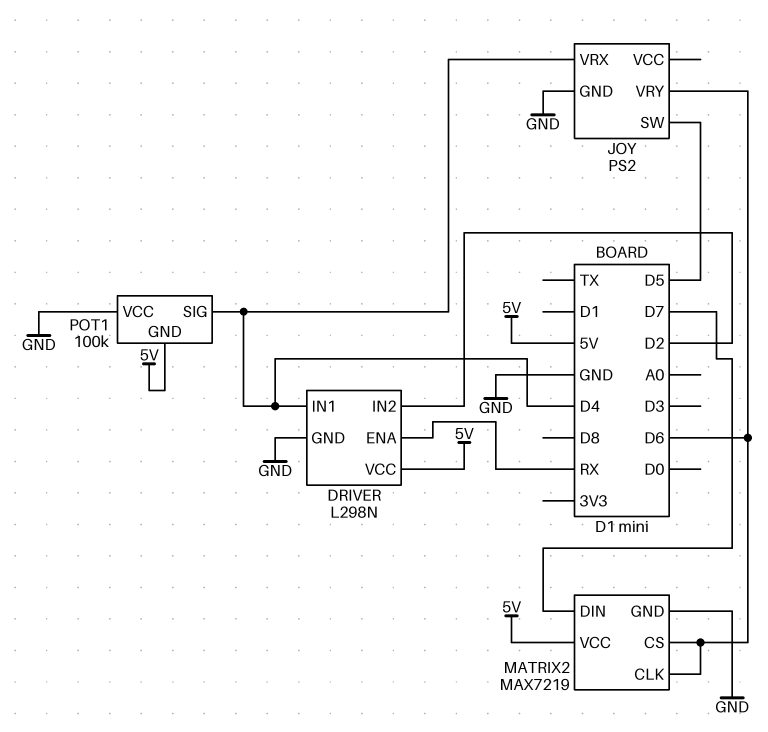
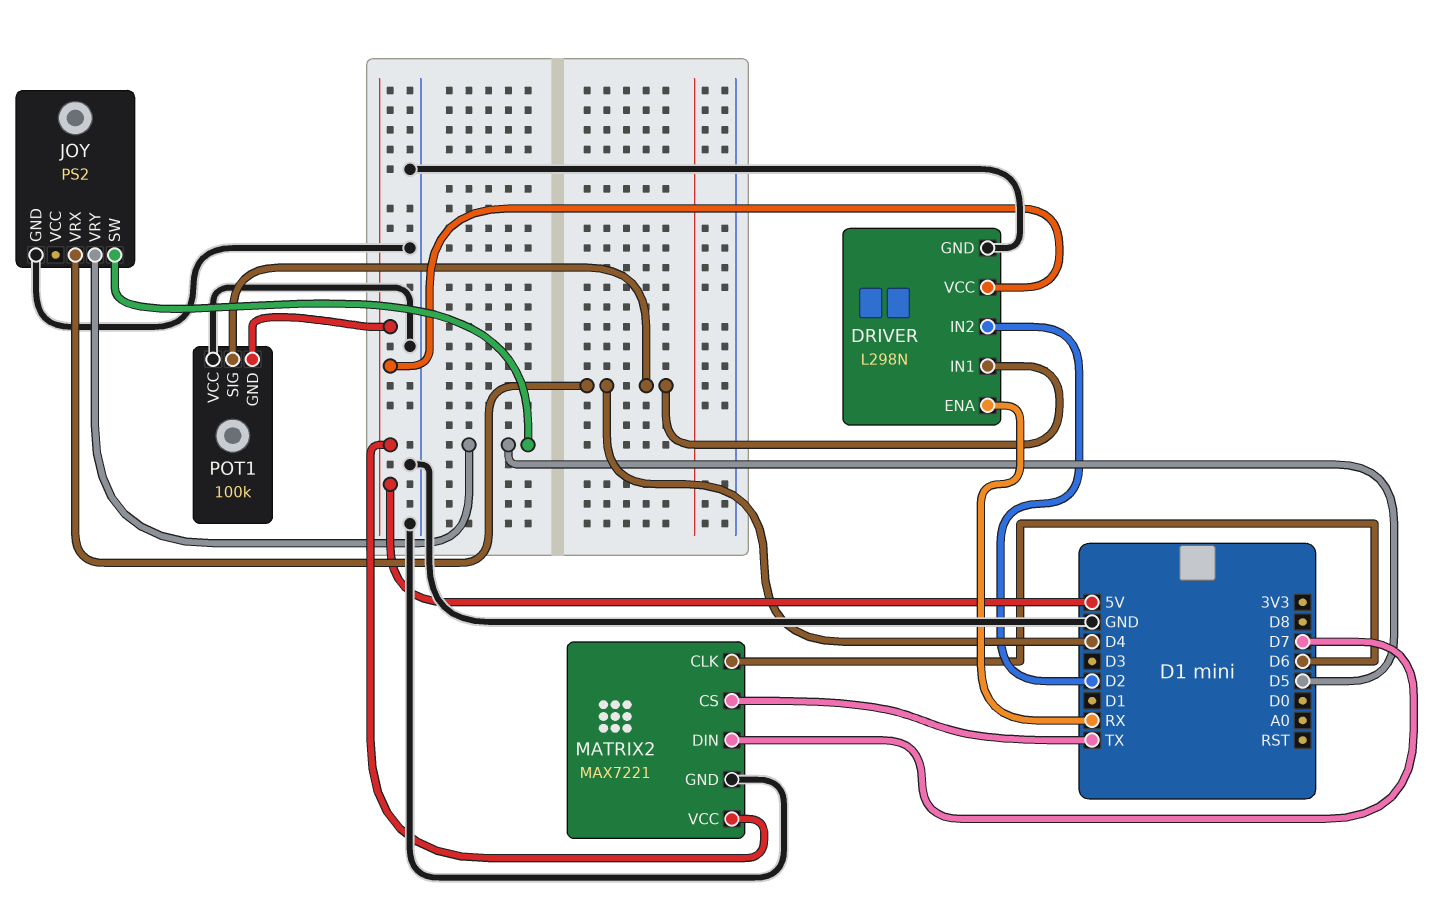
JOY pin VRY: D6 -> D5
MATRIX2: MAX7219 -> MAX7221
MATRIX2 pin CS: D6 -> TX

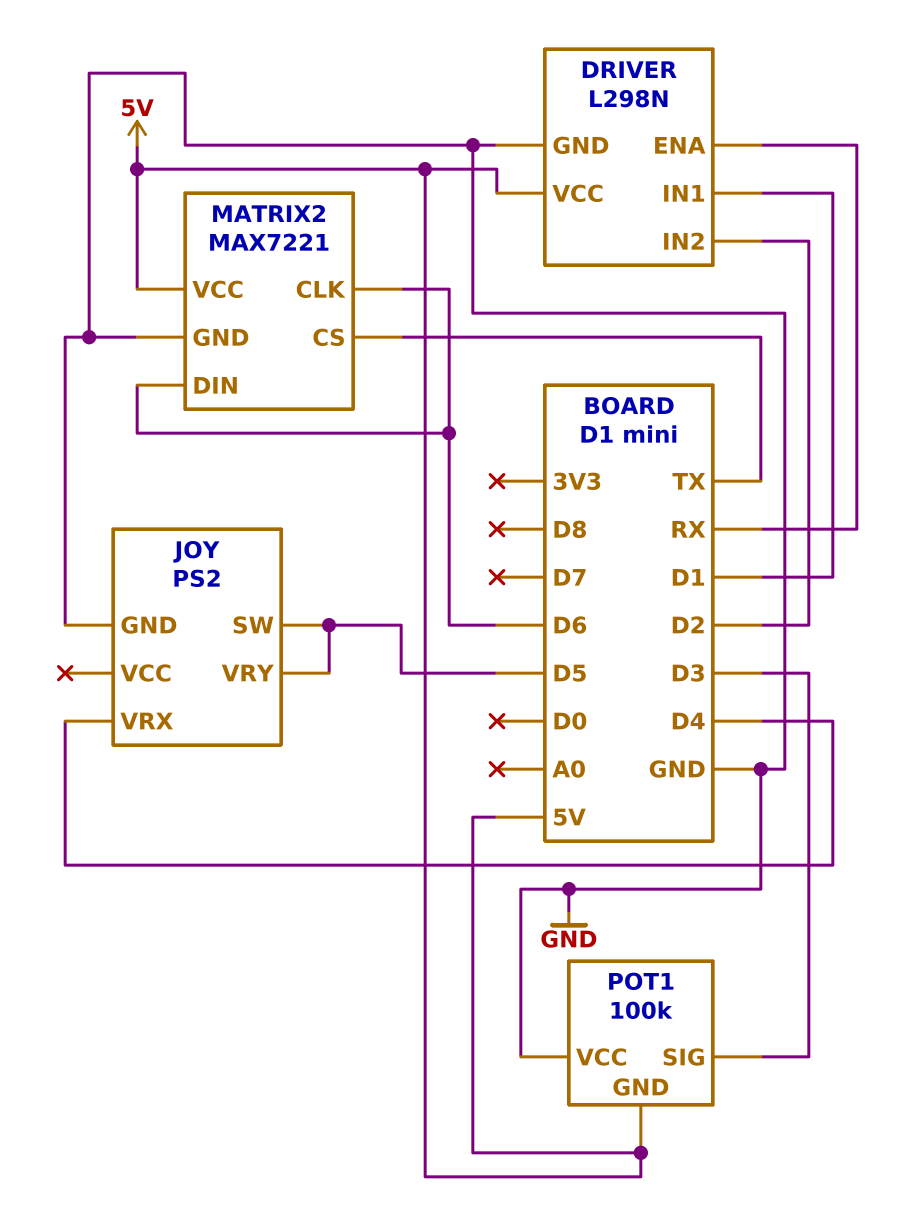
DRIVER pin IN1: D4 -> D1
MATRIX2 pin DIN: D7 -> D6
POT1 pin SIG: D4 -> D3

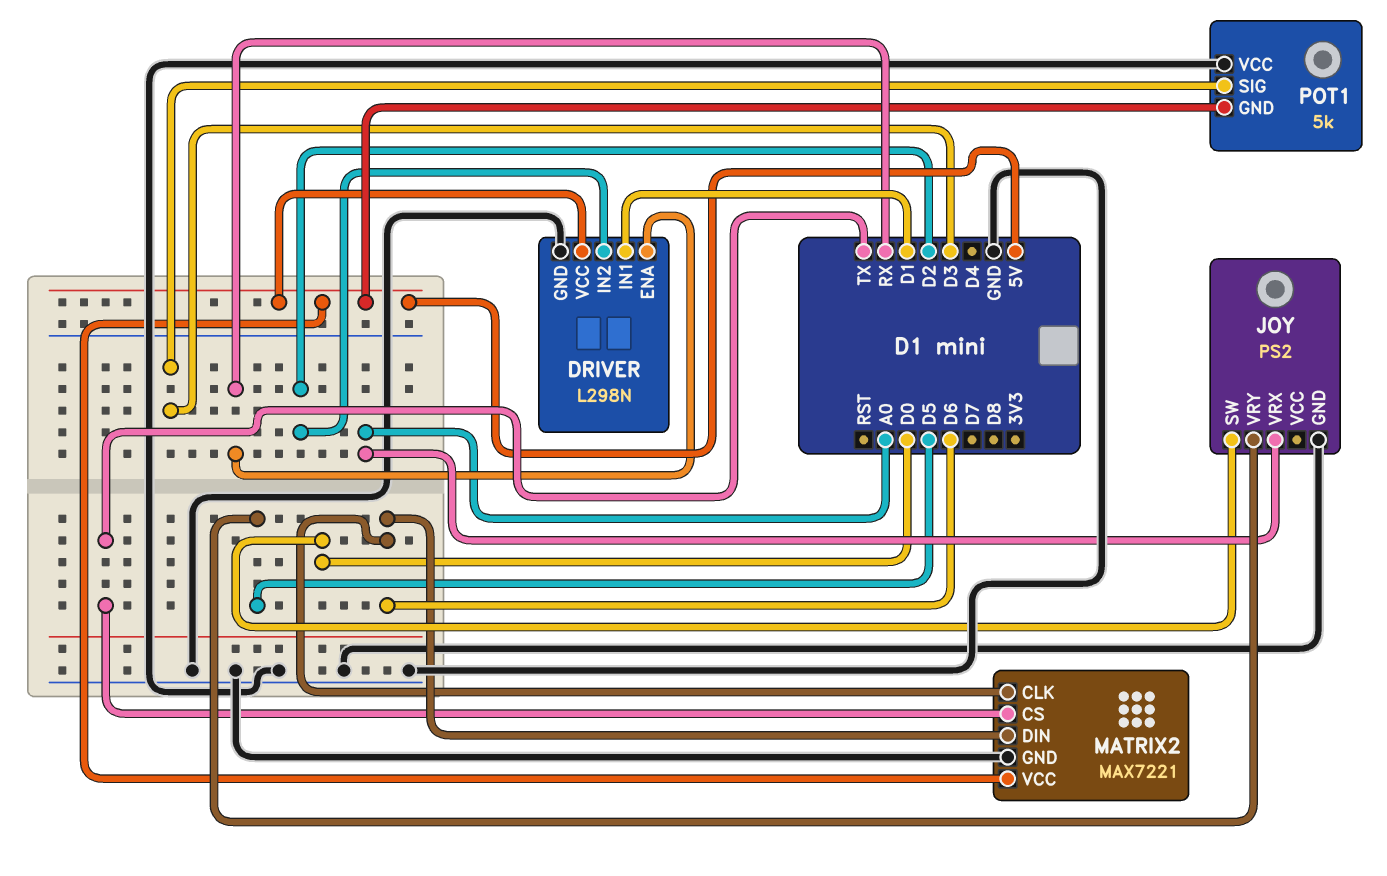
JOY pin SW: D5 -> D0
JOY pin VRX: D4 -> A0
POT1: 100k -> 5k

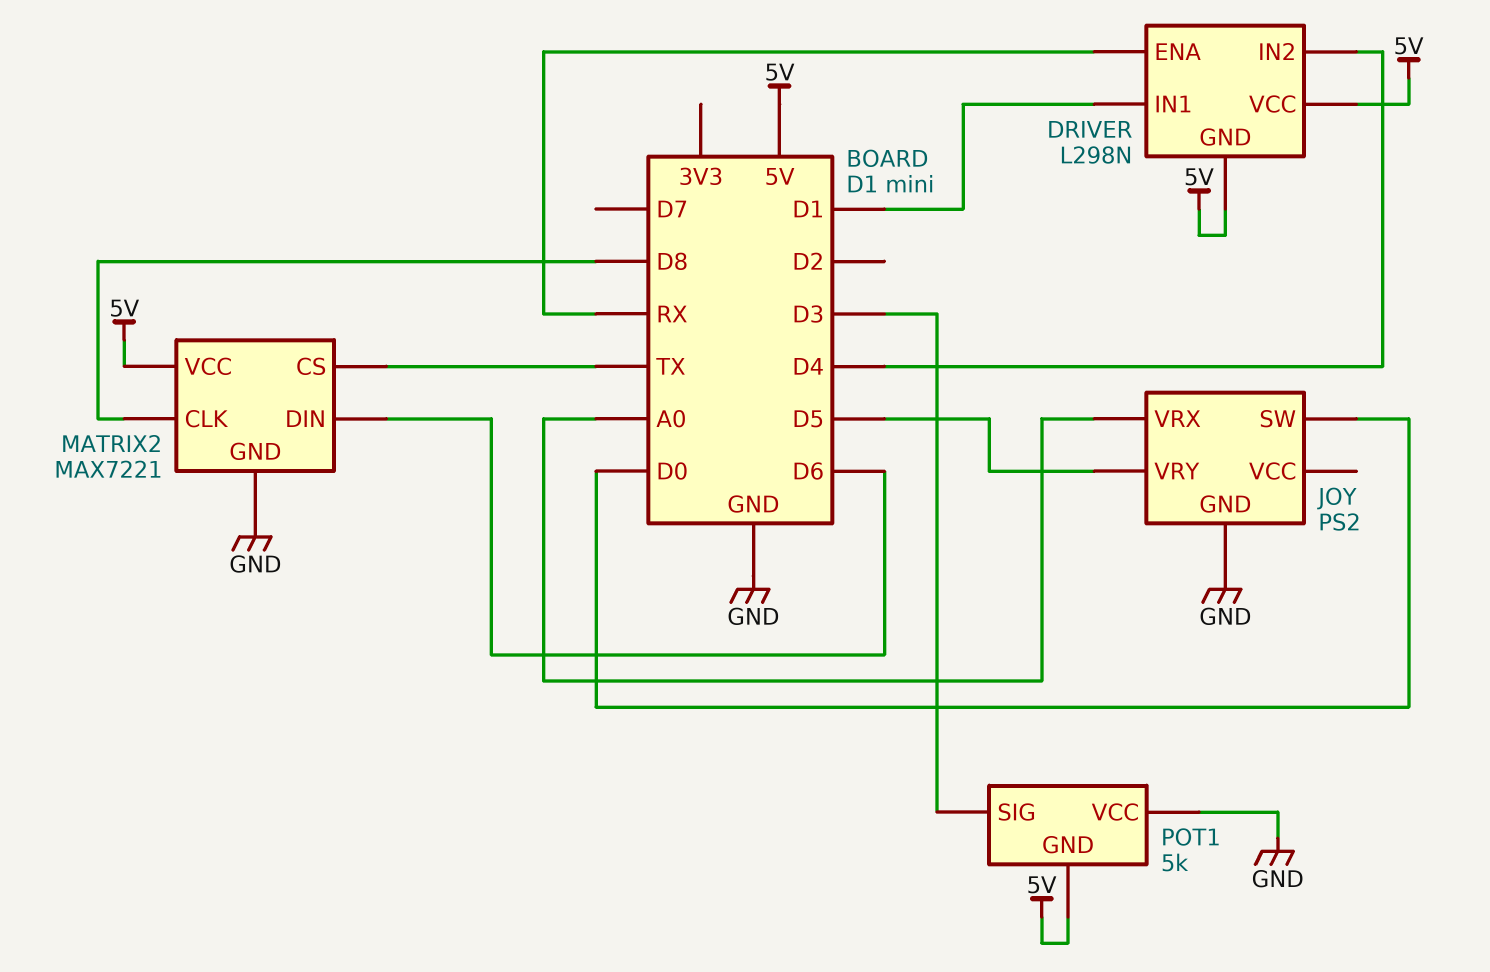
DRIVER pin GND: GND -> 5V
DRIVER pin IN2: D2 -> D4
MATRIX2 pin CLK: D6 -> D8

